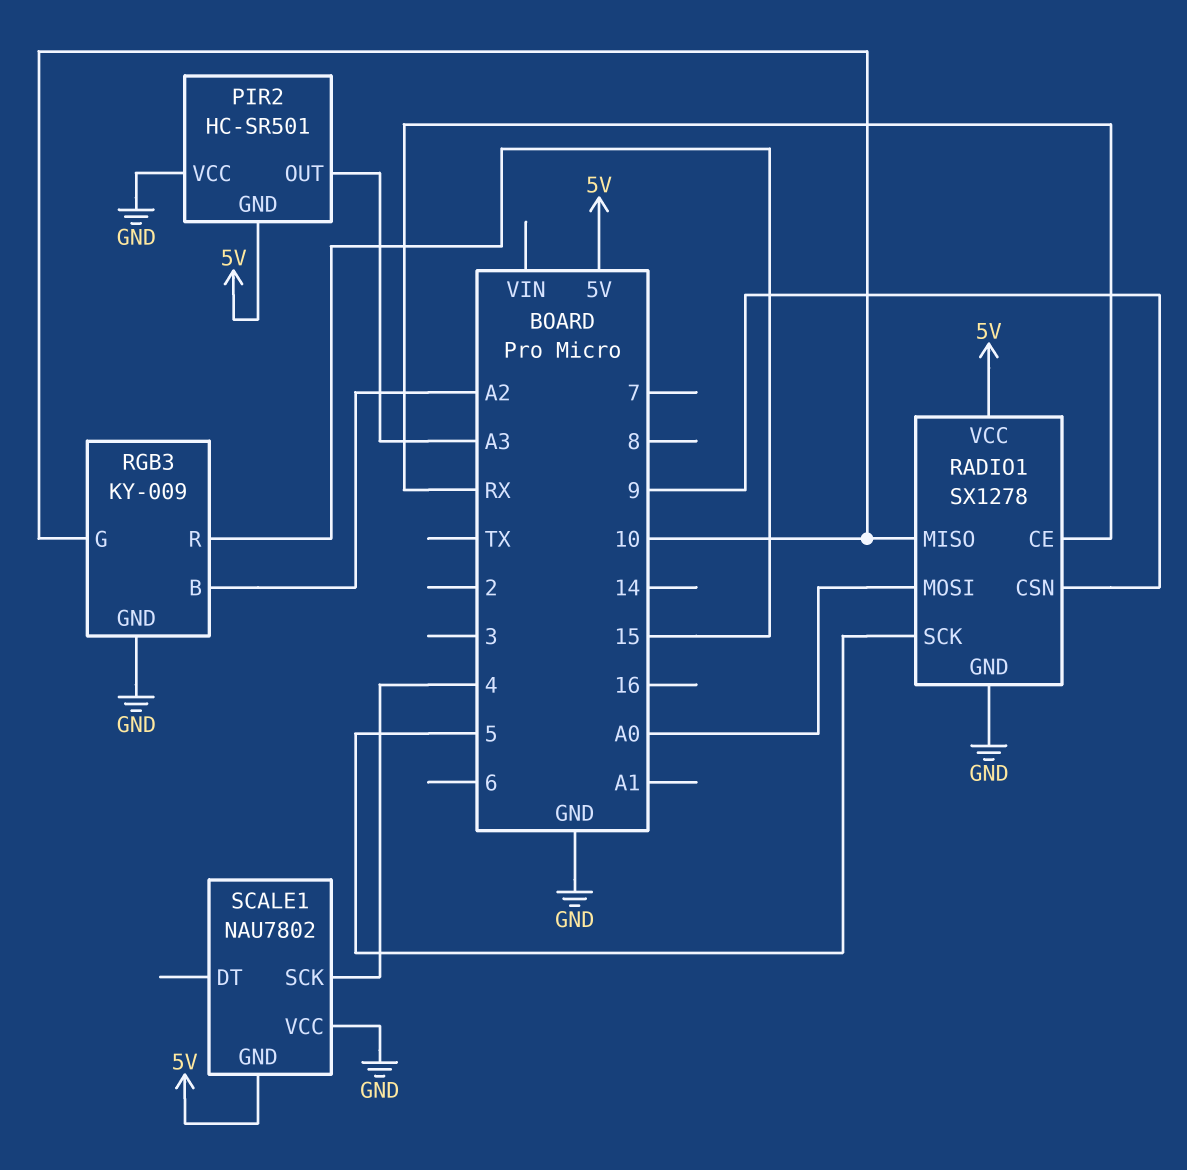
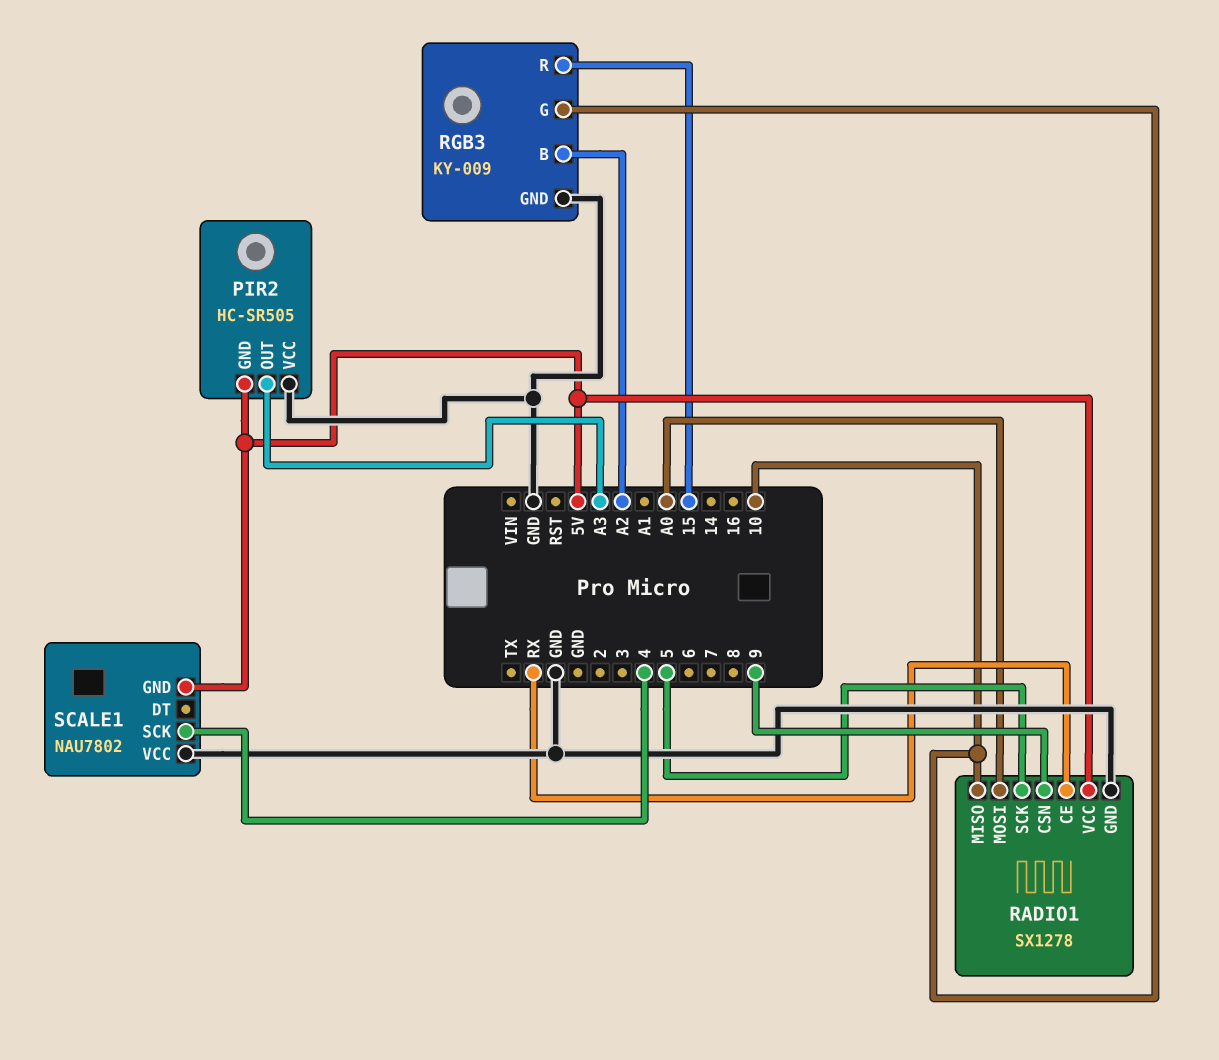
PIR2: HC-SR501 -> HC-SR505

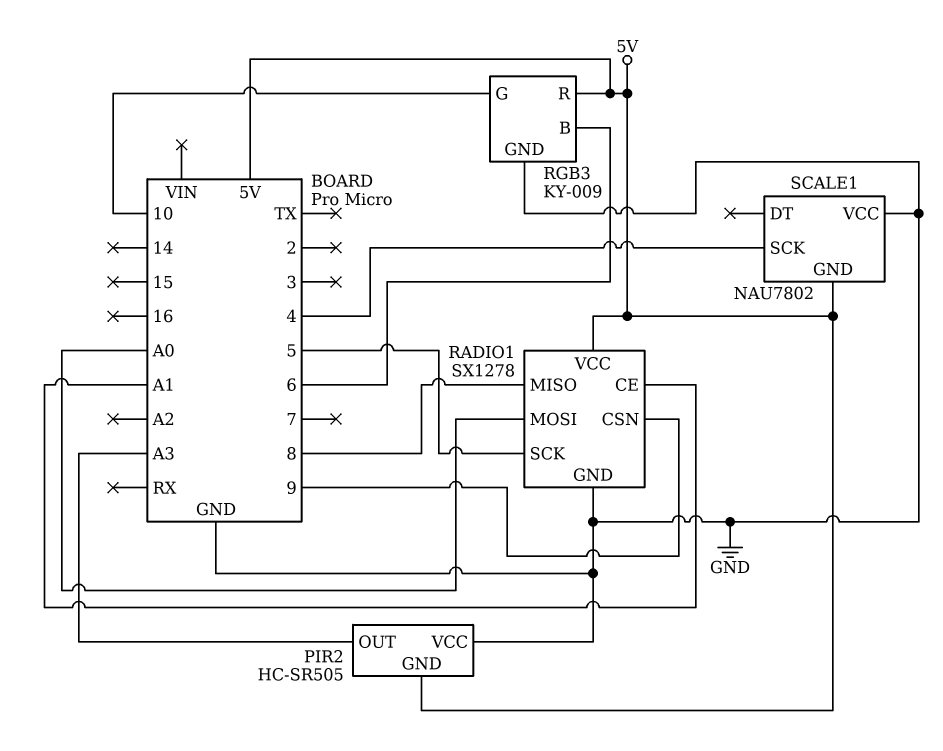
RADIO1 pin CE: RX -> A1
RADIO1 pin MISO: 10 -> 8
RGB3 pin B: A2 -> 6
RGB3 pin R: 15 -> 5V

